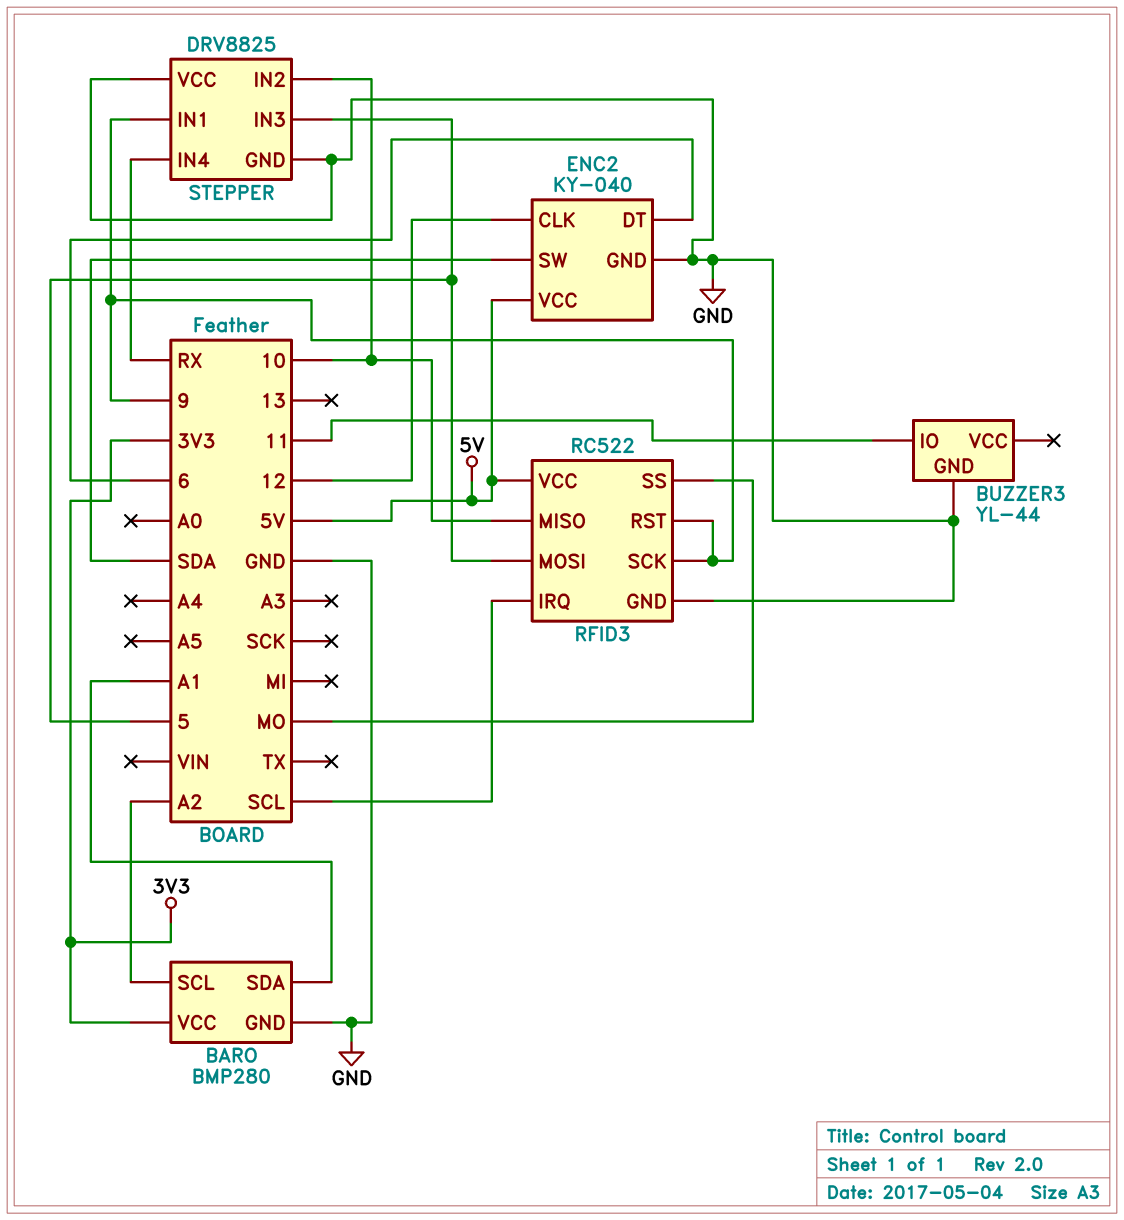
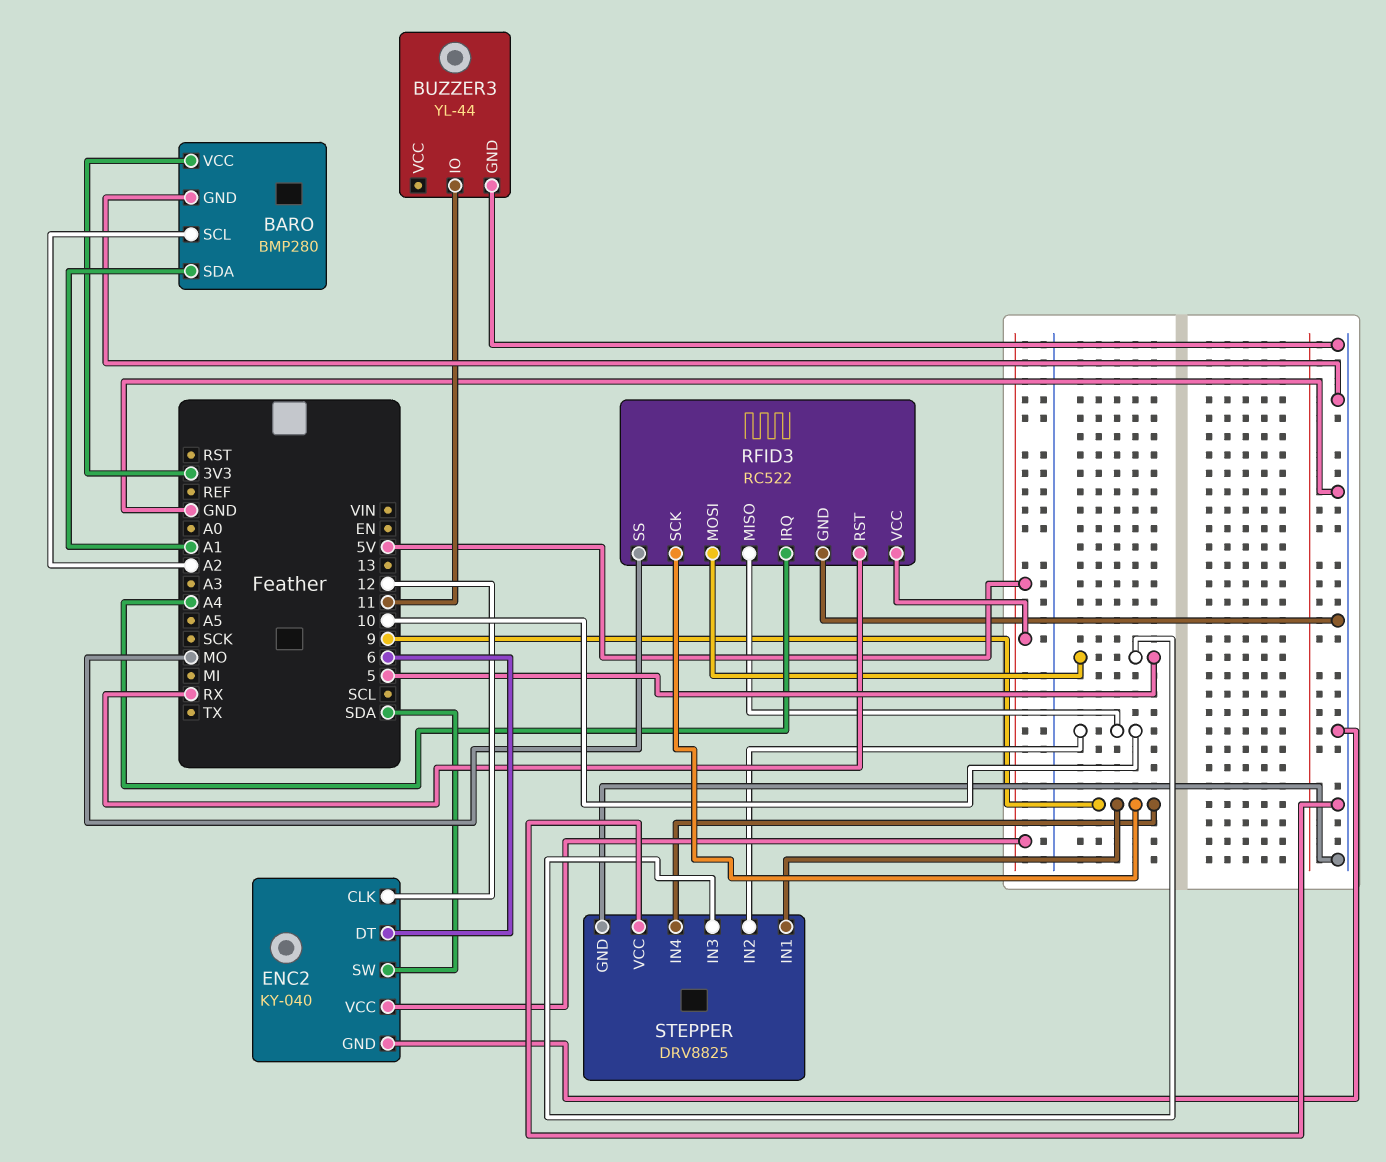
RFID3 pin IRQ: SCL -> A4
RFID3 pin RST: 9 -> RX
STEPPER pin IN4: RX -> 9

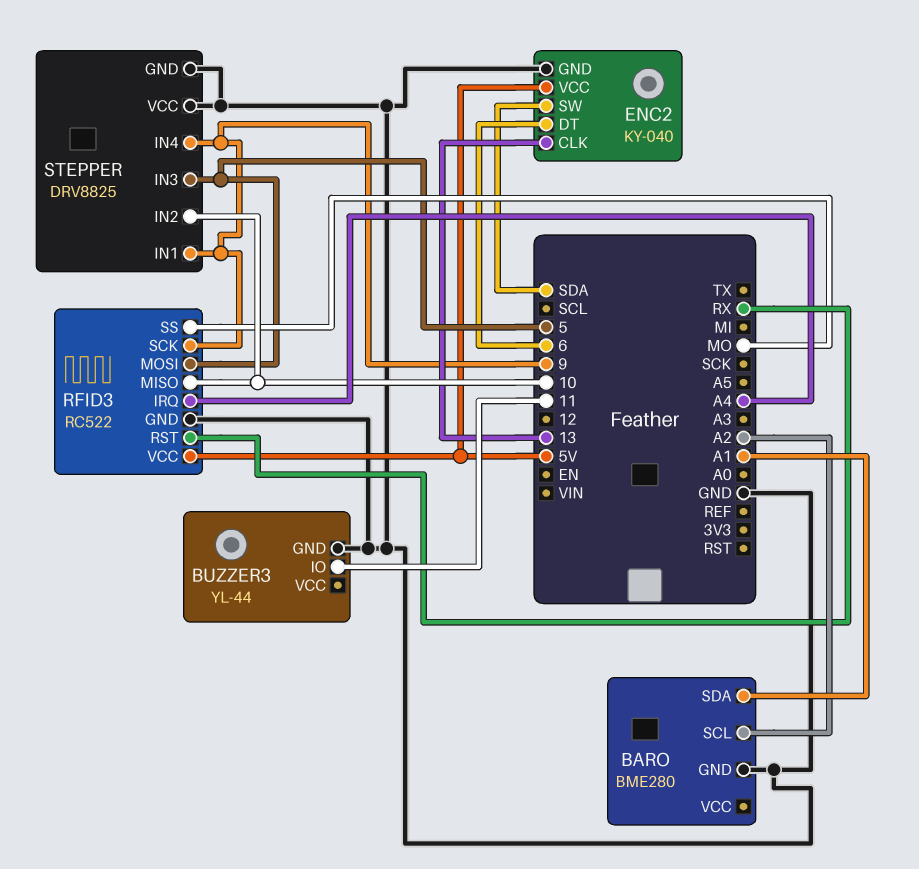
BARO: BMP280 -> BME280
BARO pin VCC: 3V3 -> none
ENC2 pin CLK: 12 -> 13

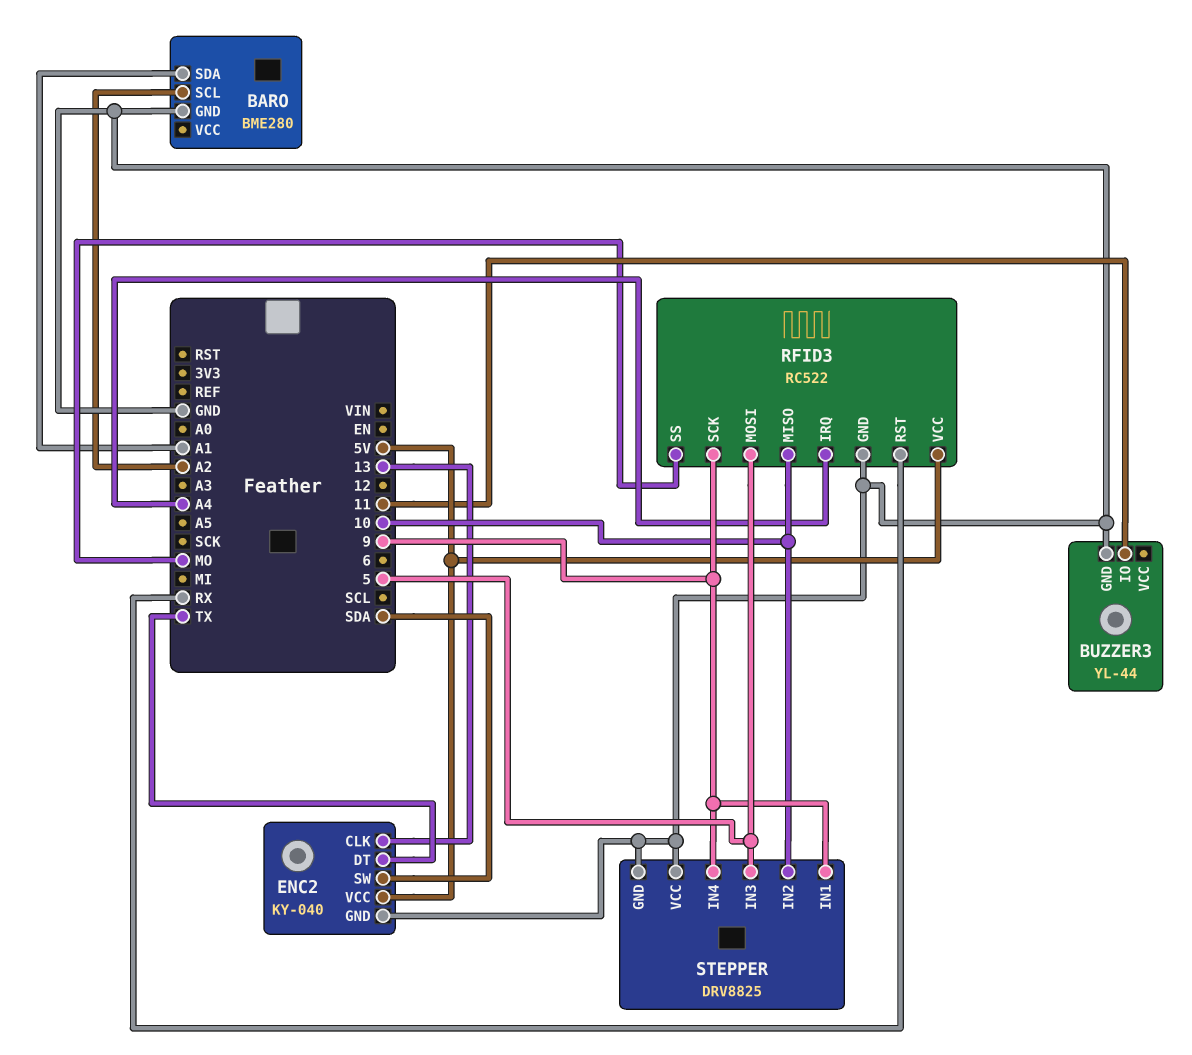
ENC2 pin DT: 6 -> TX

